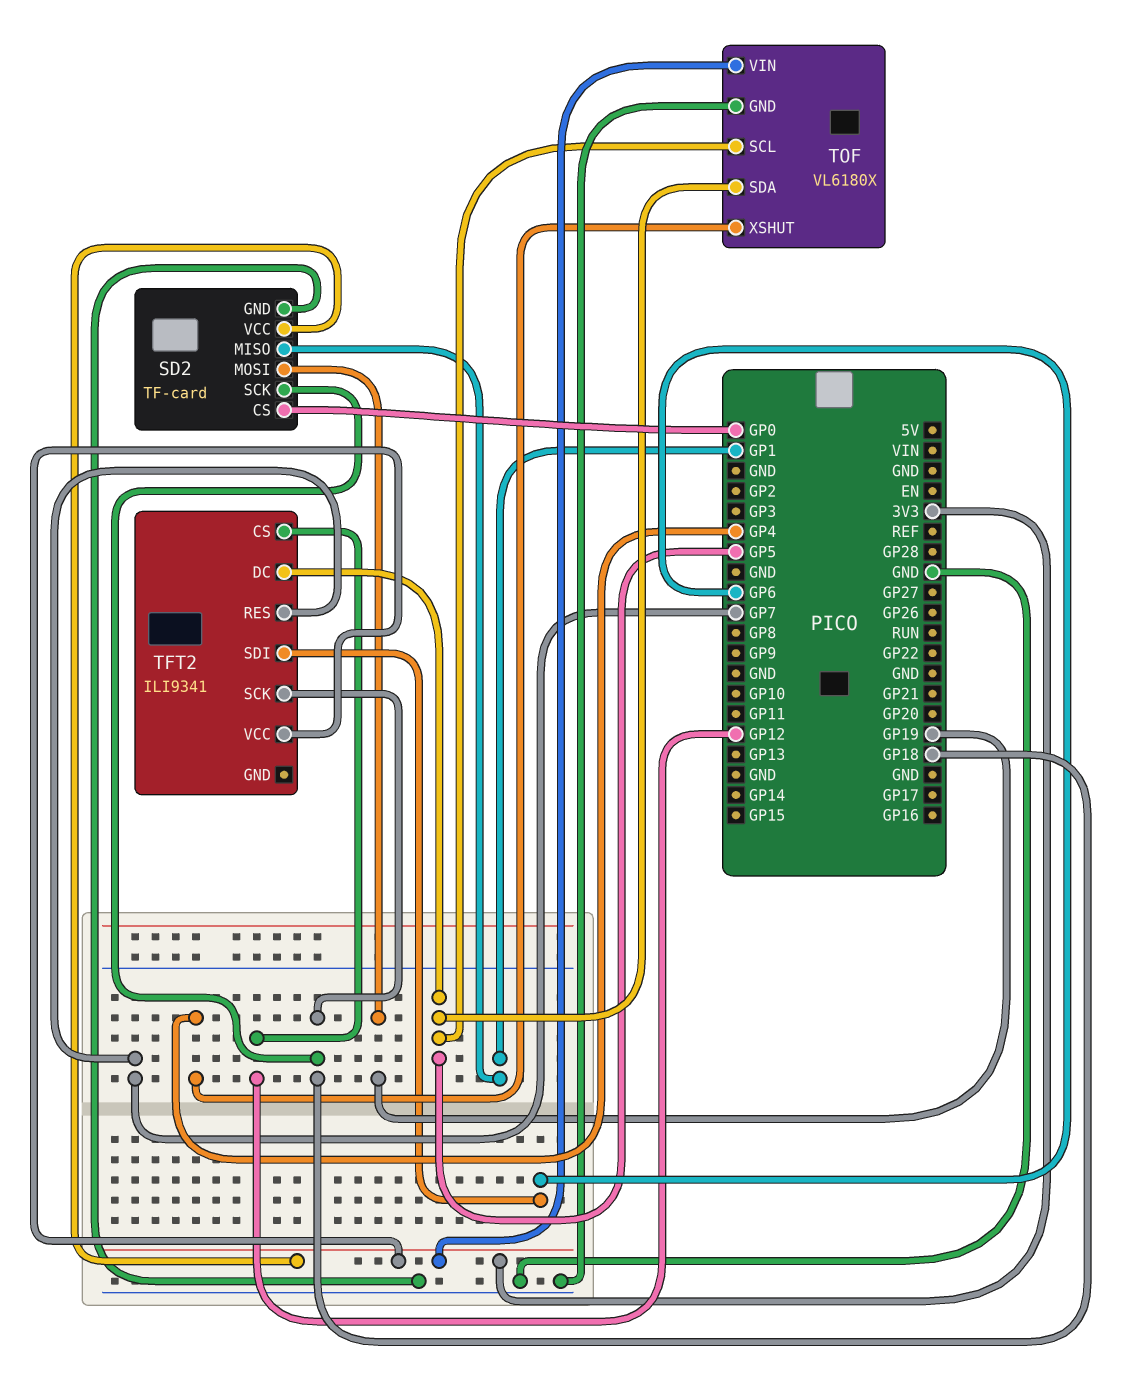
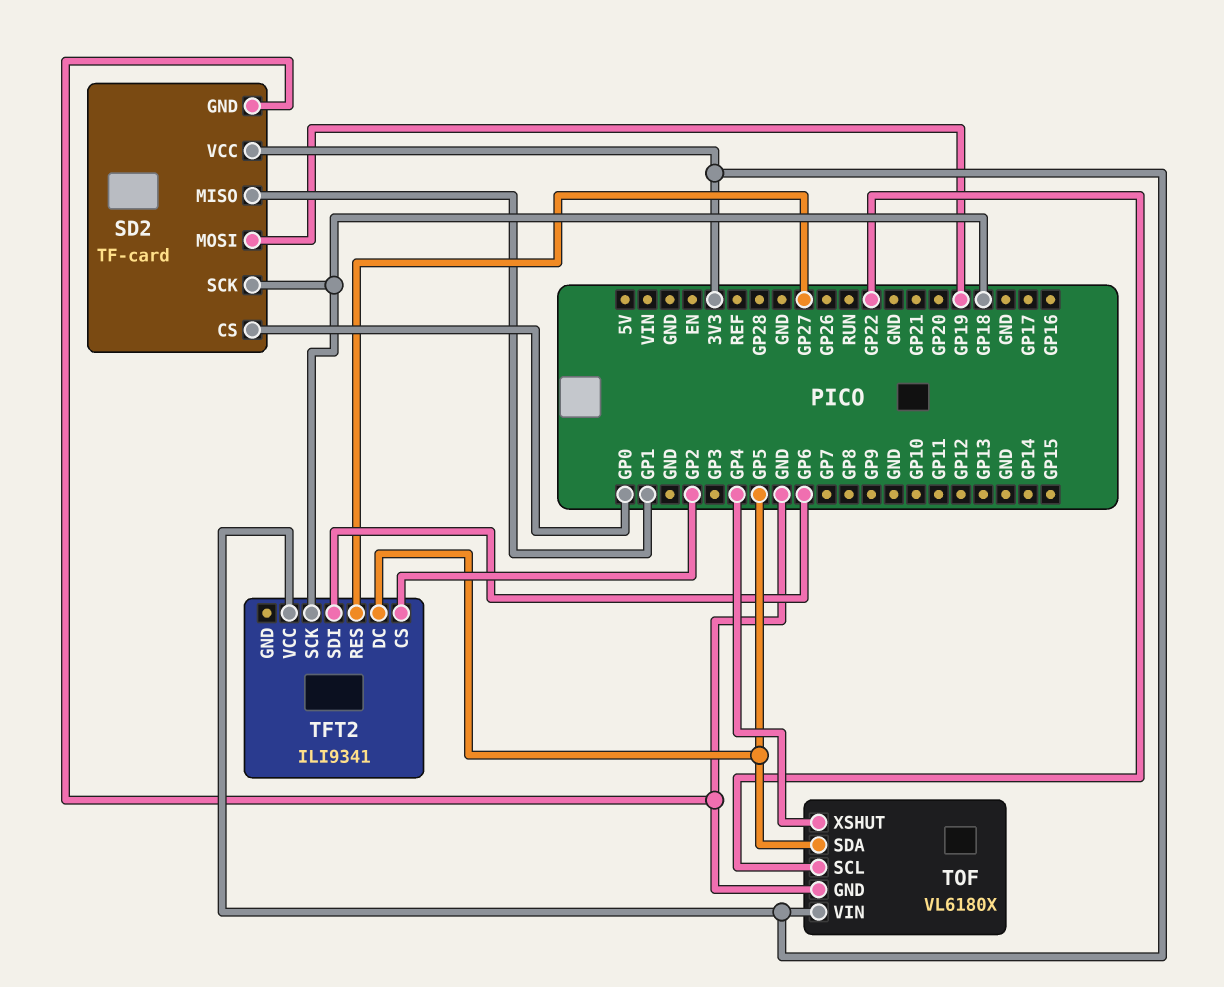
TFT2 pin CS: GP12 -> GP2
TFT2 pin RES: GP7 -> GP27
TOF pin SCL: GP5 -> GP22

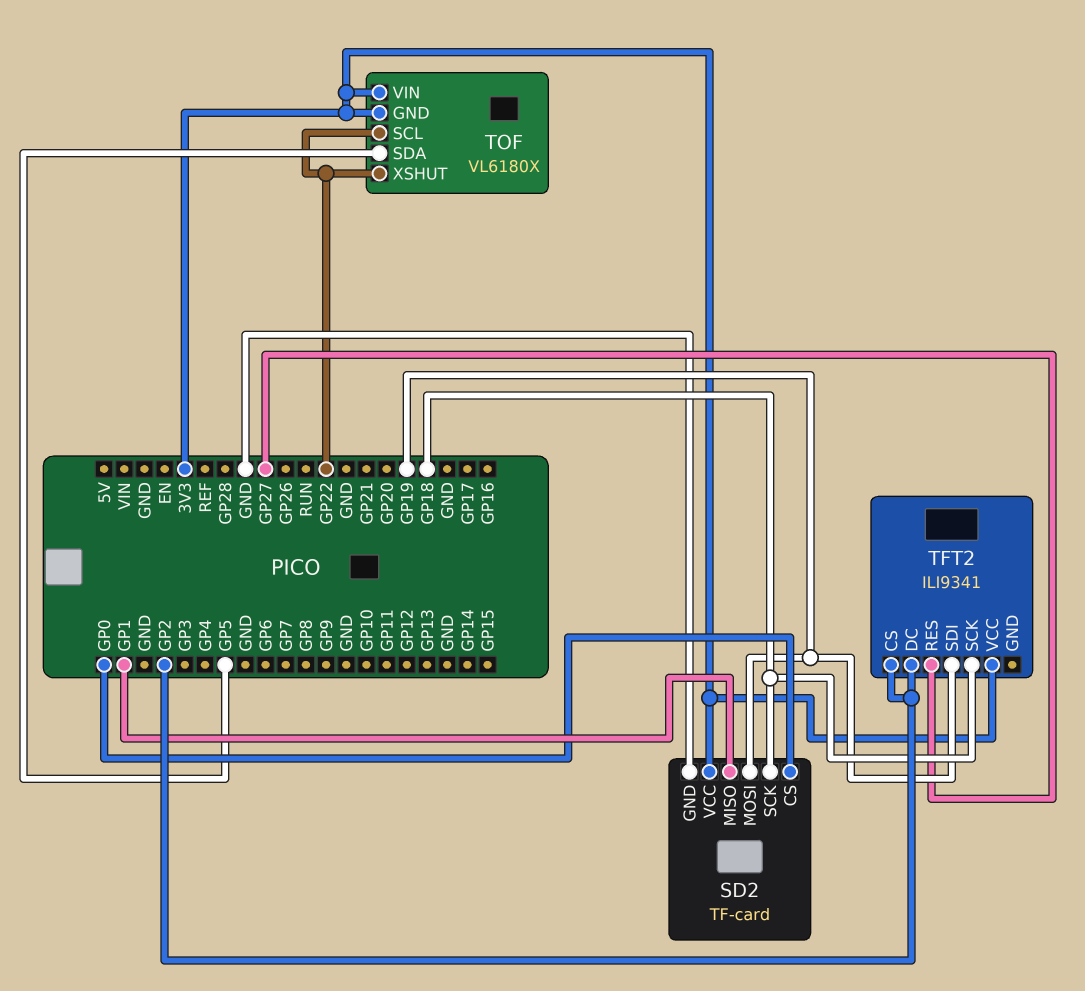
TFT2 pin DC: GP5 -> GP2
TFT2 pin SDI: GP6 -> GP19
TOF pin GND: GND -> 3V3
TOF pin XSHUT: GP4 -> GP22

